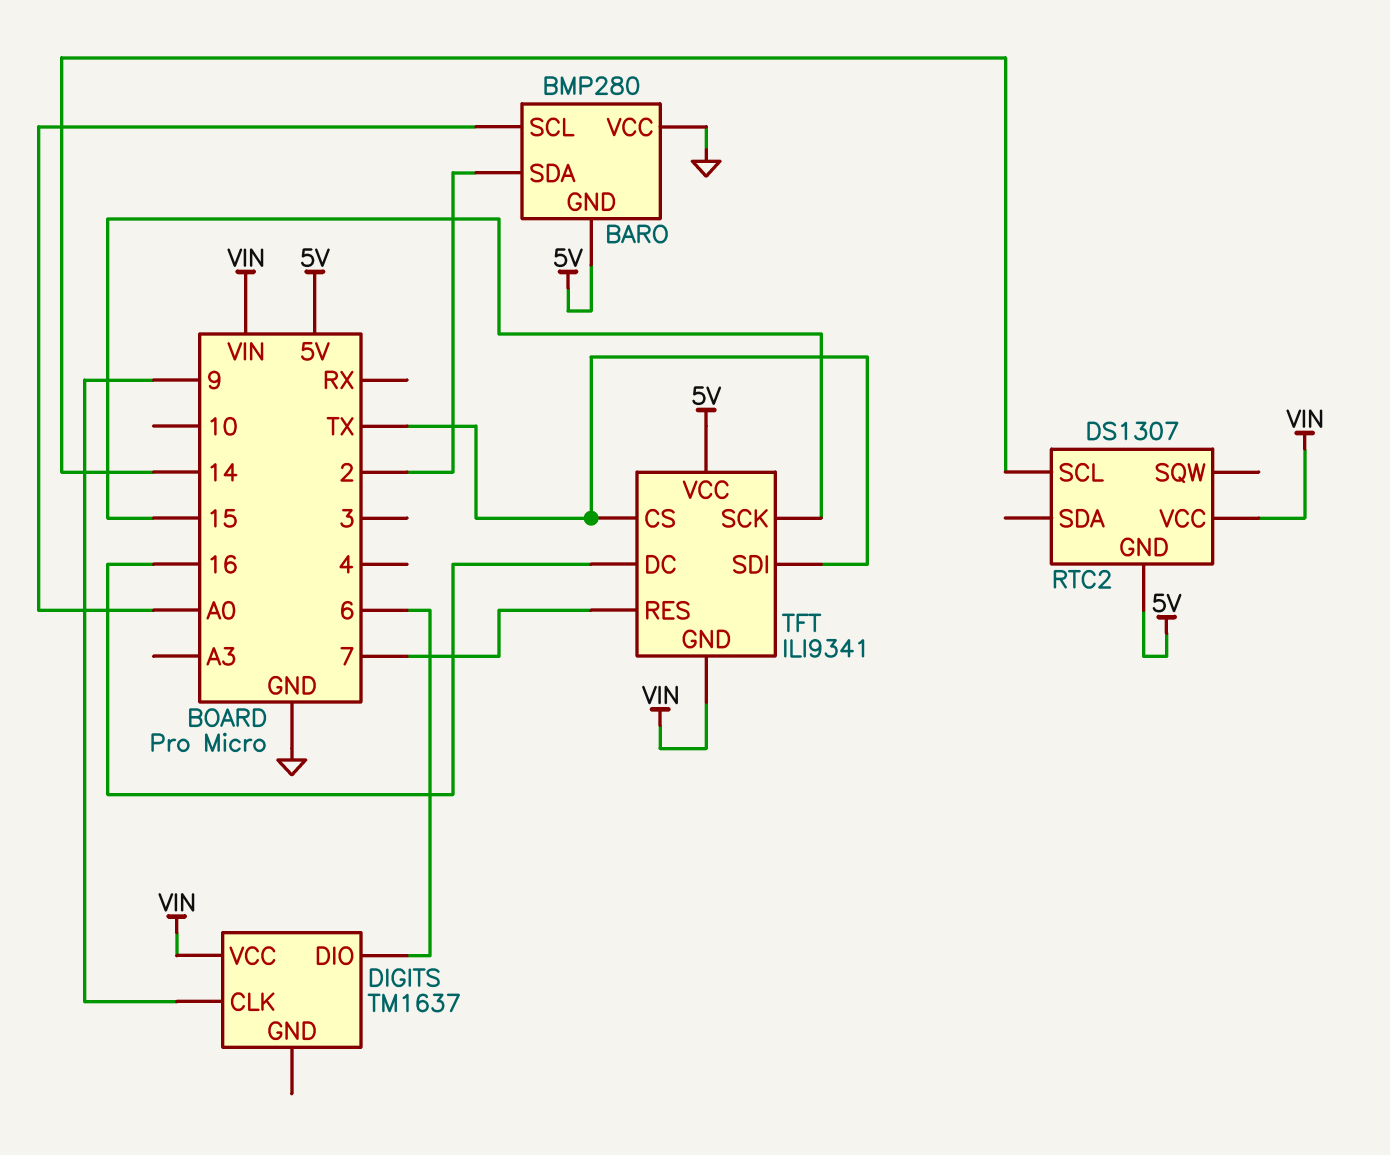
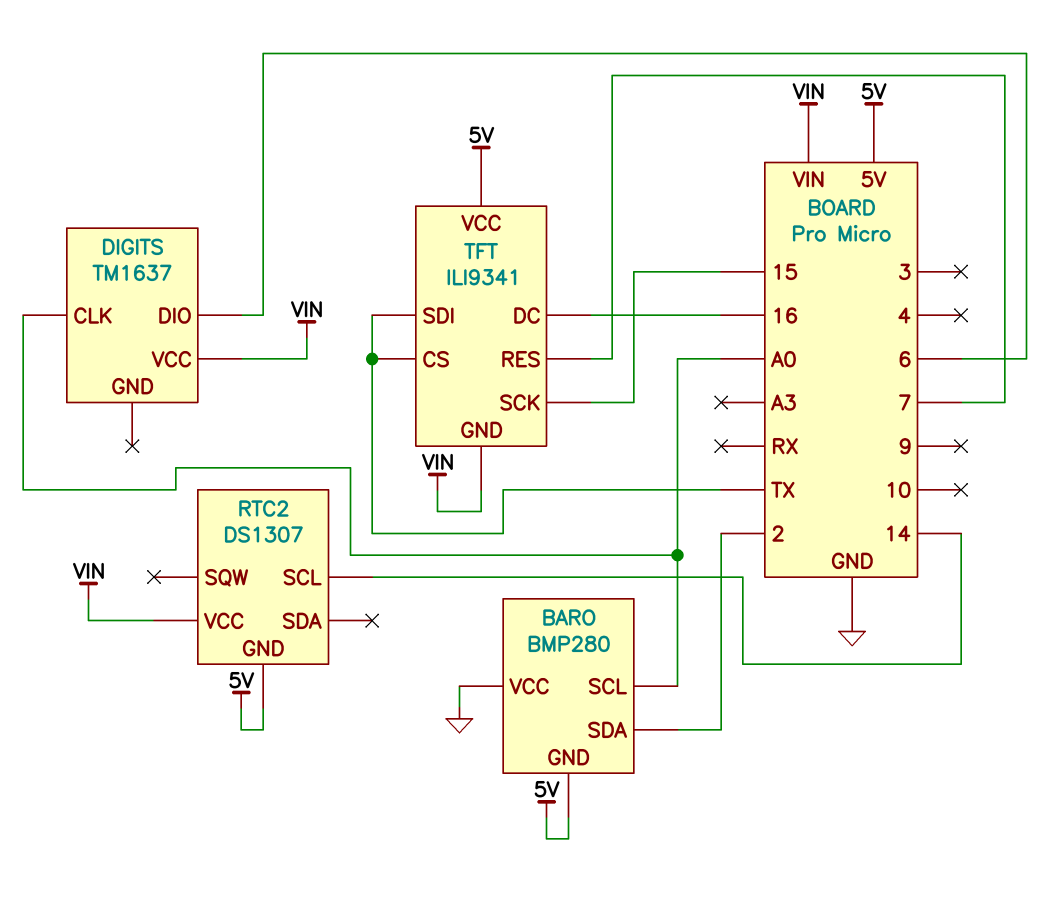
DIGITS pin CLK: 9 -> A0

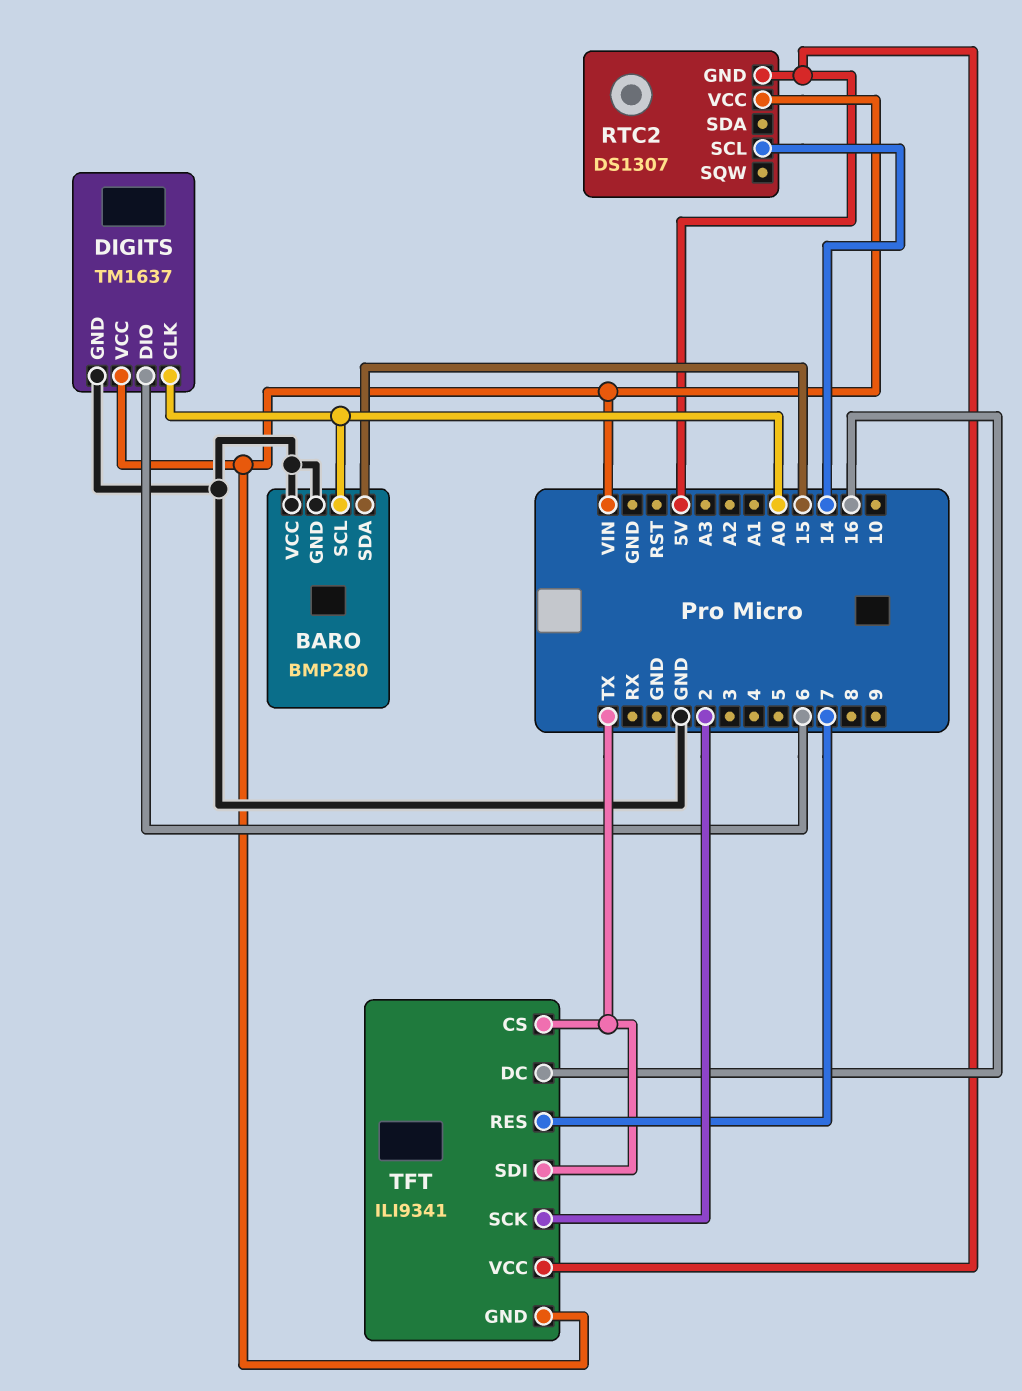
BARO pin GND: 5V -> GND
BARO pin SDA: 2 -> 15
DIGITS pin GND: none -> GND
TFT pin SCK: 15 -> 2

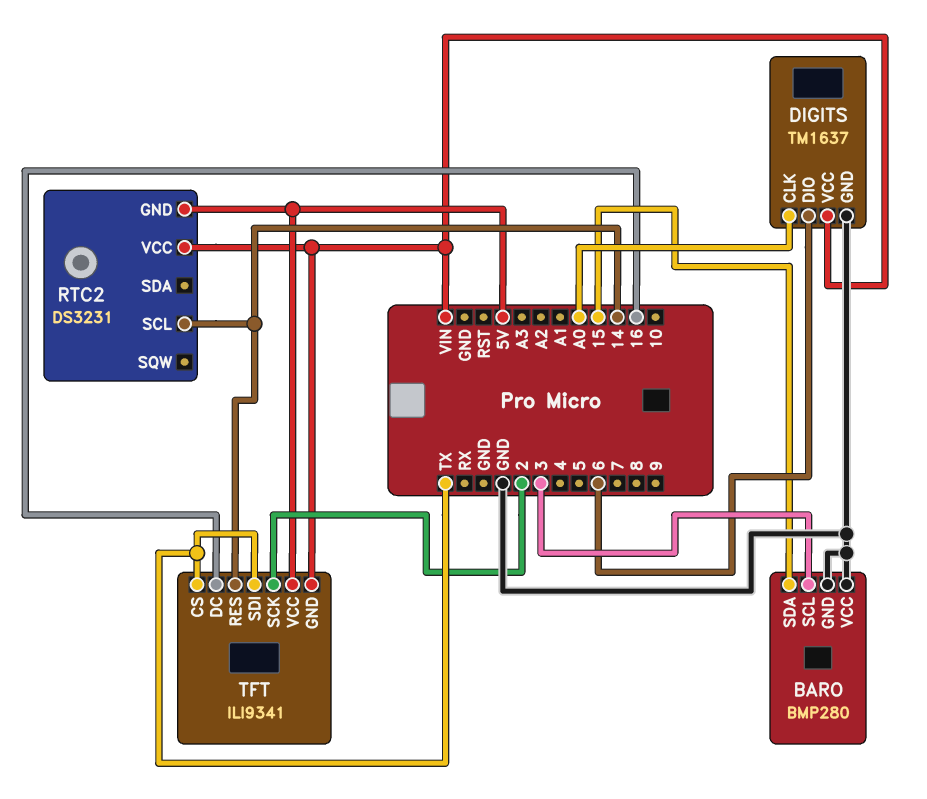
BARO pin SCL: A0 -> 3
RTC2: DS1307 -> DS3231
TFT pin RES: 7 -> 14

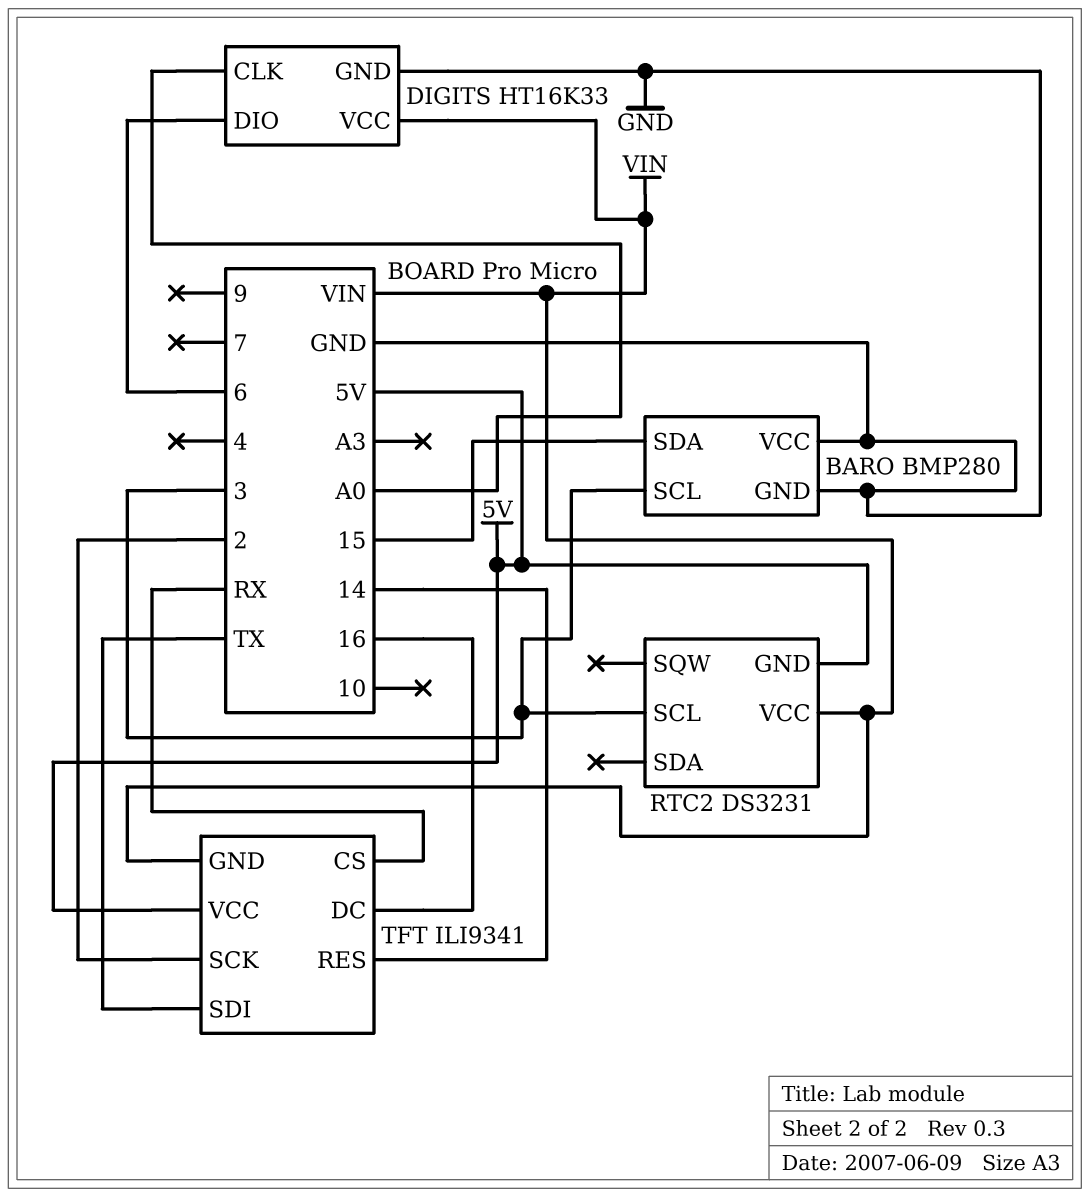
DIGITS: TM1637 -> HT16K33
RTC2 pin SCL: 14 -> 3
TFT pin CS: TX -> RX

